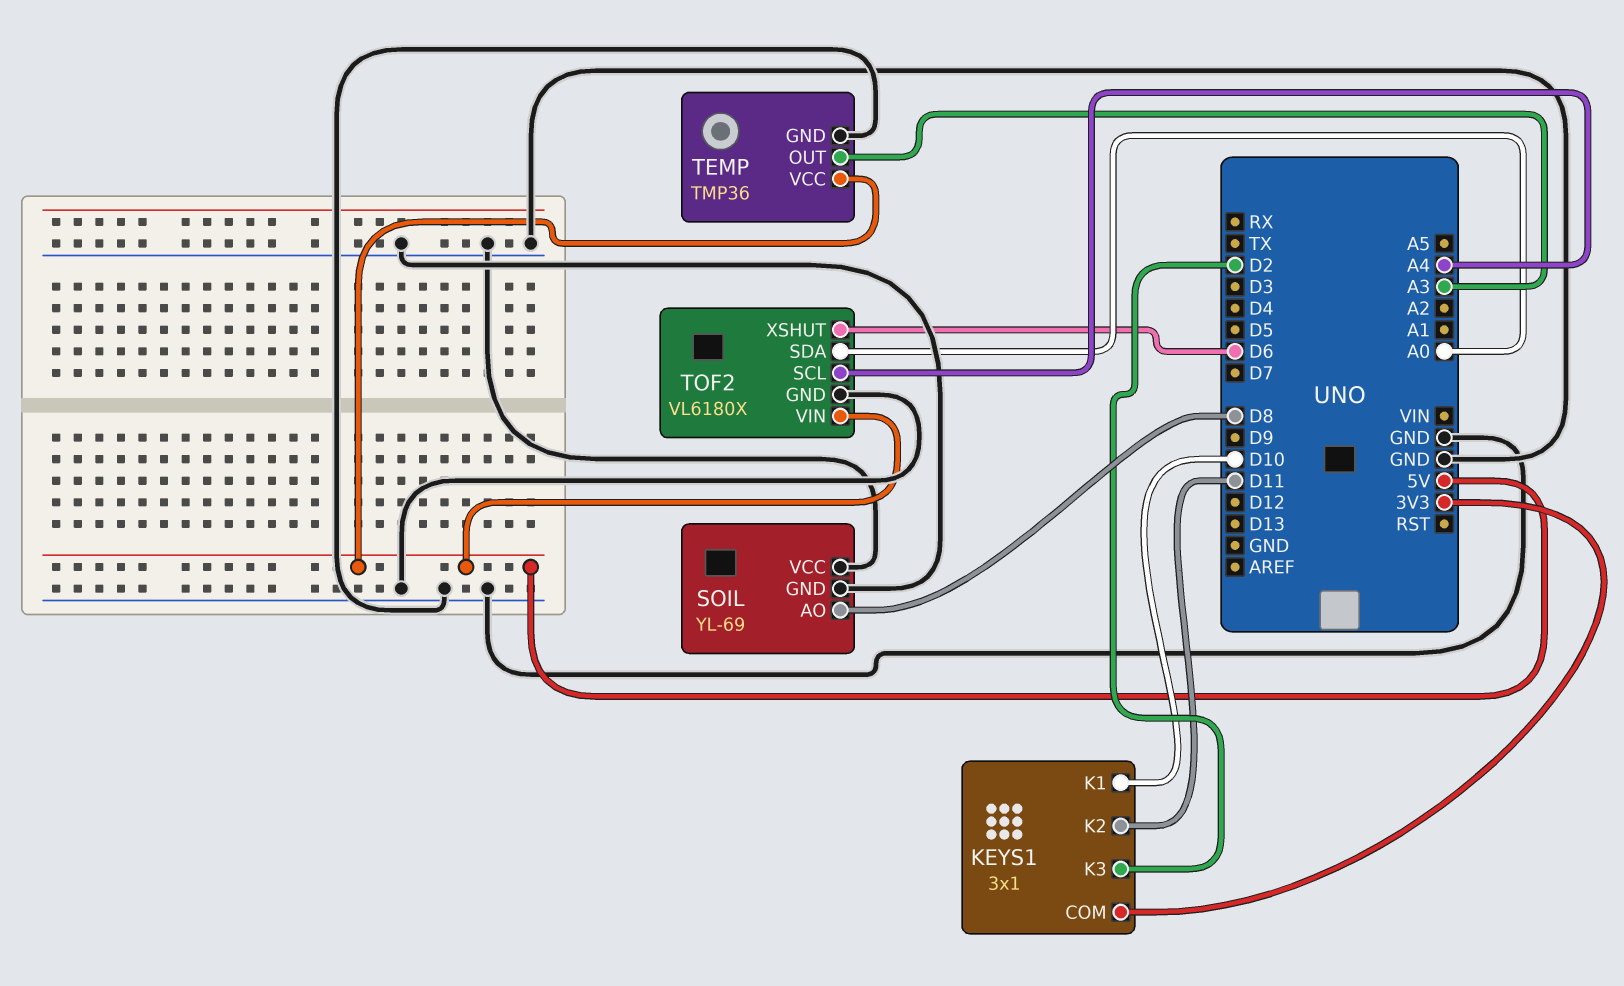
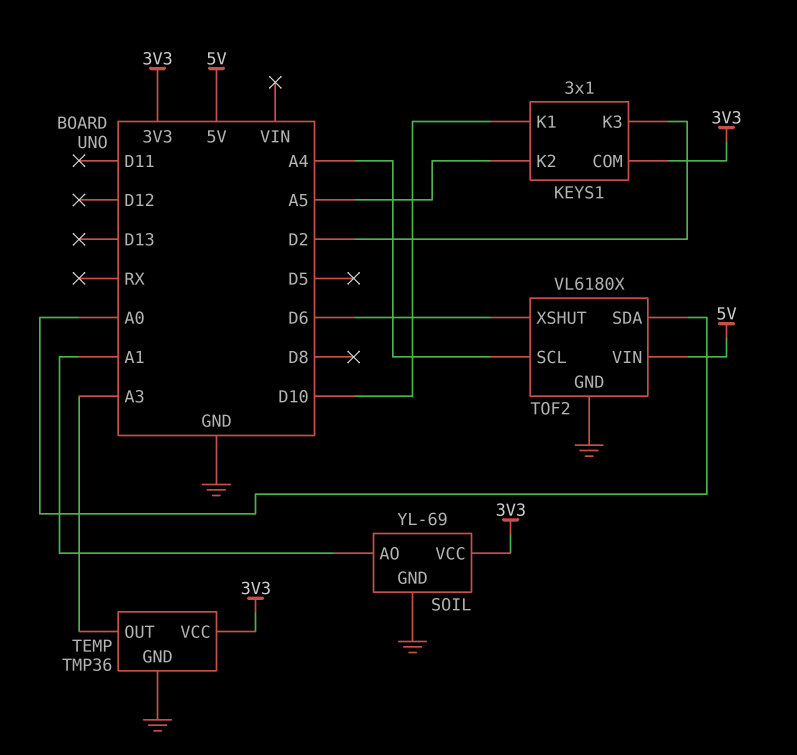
KEYS1 pin K2: D11 -> A5
SOIL pin AO: D8 -> A1
SOIL pin VCC: GND -> 3V3
TEMP pin VCC: 5V -> 3V3

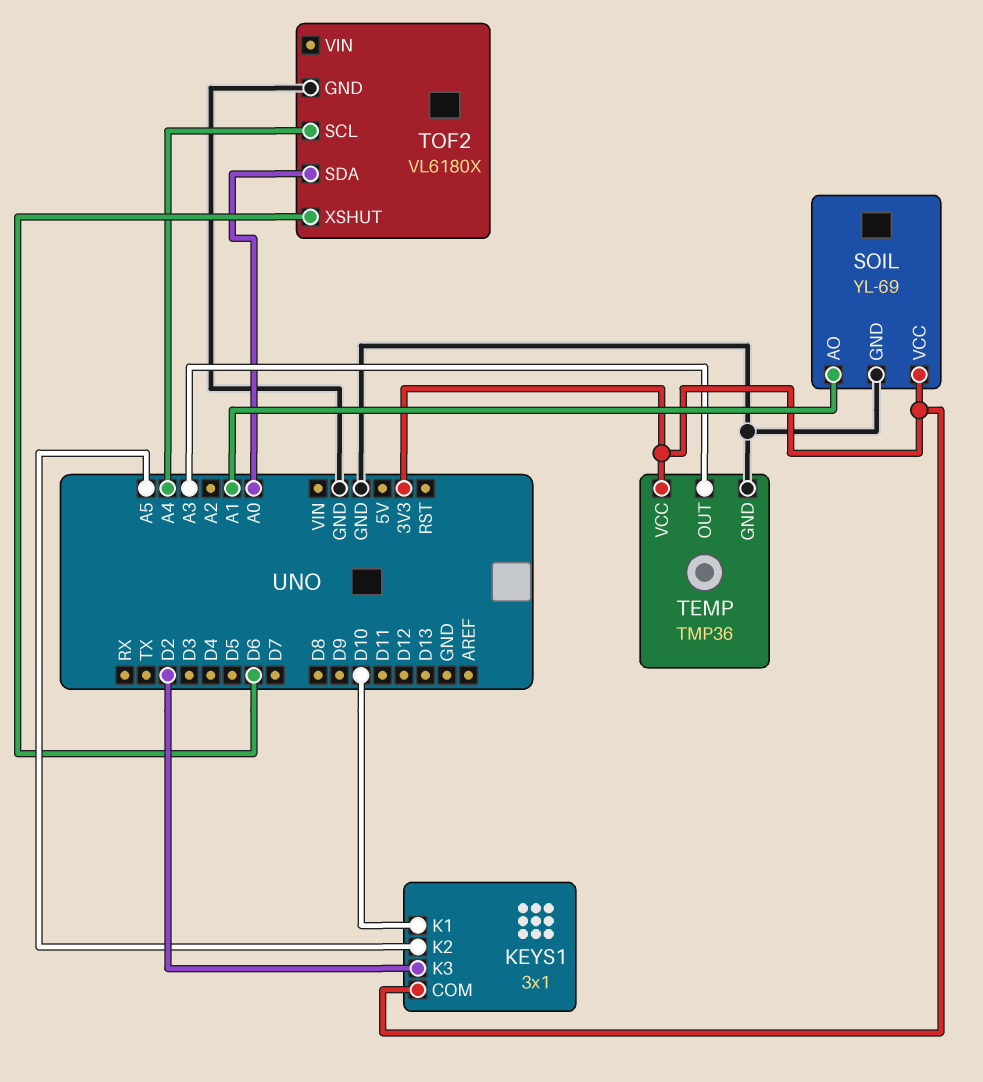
TOF2 pin VIN: 5V -> none

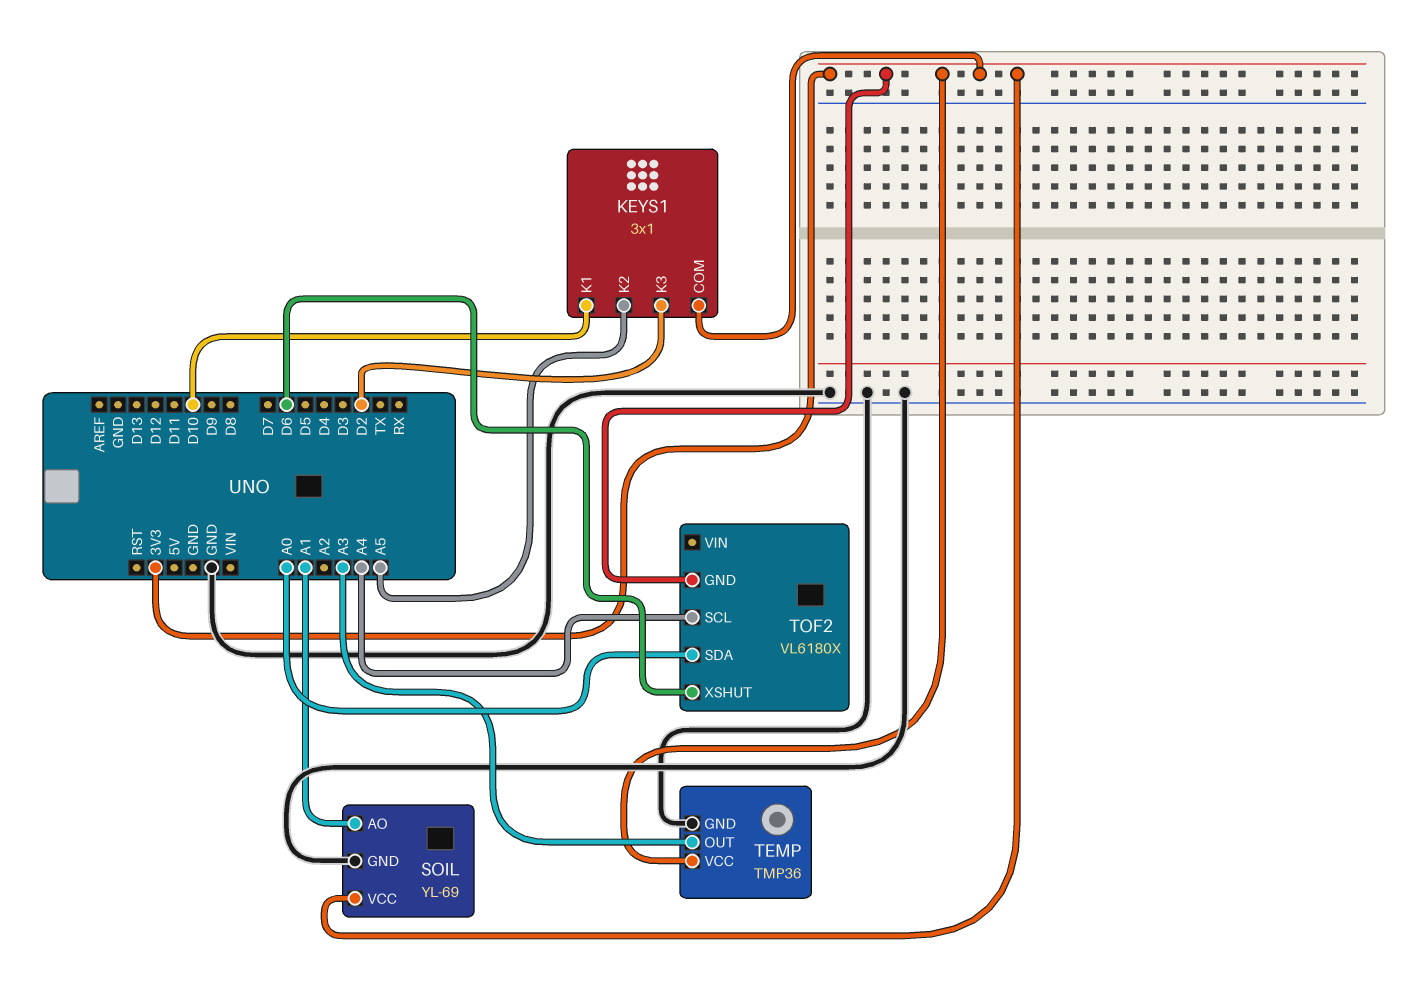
TOF2 pin GND: GND -> 3V3

